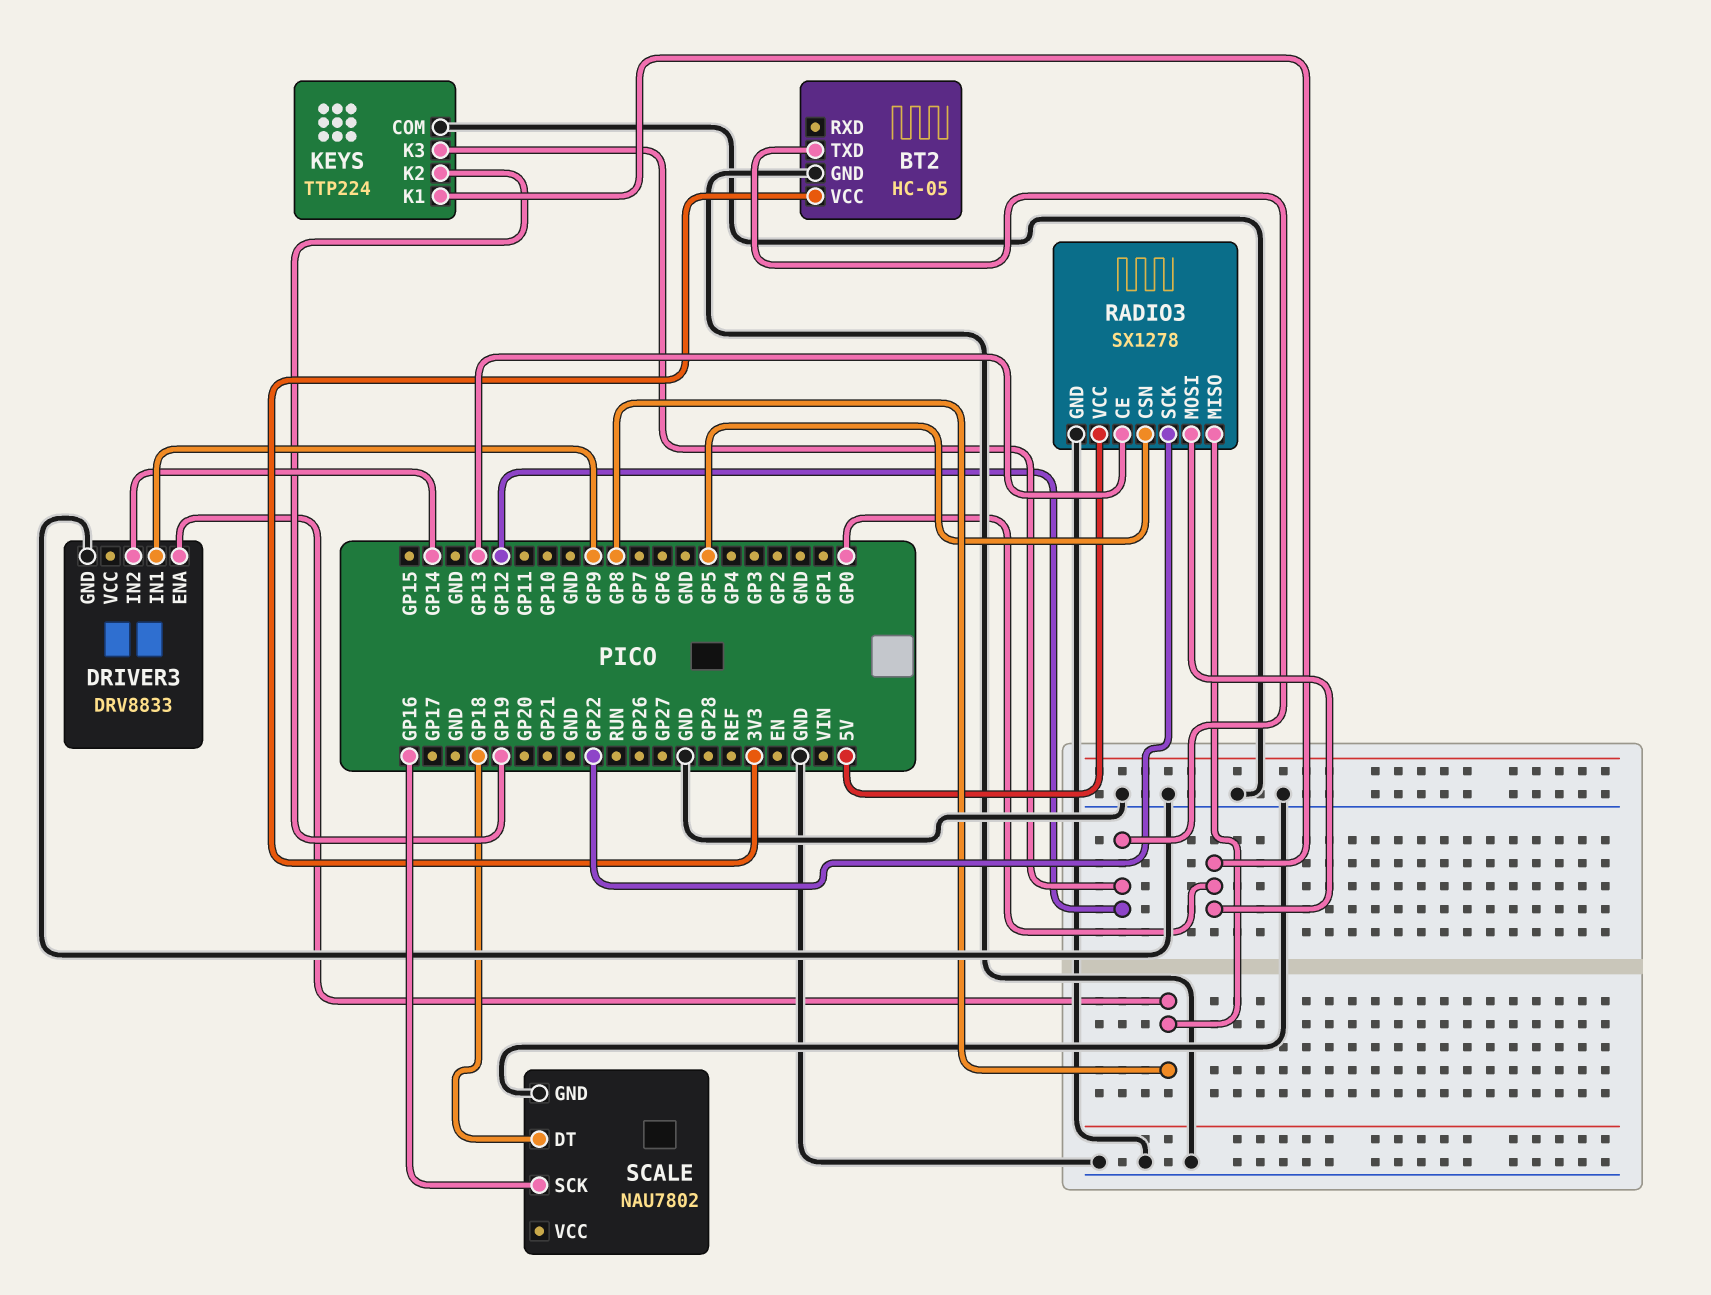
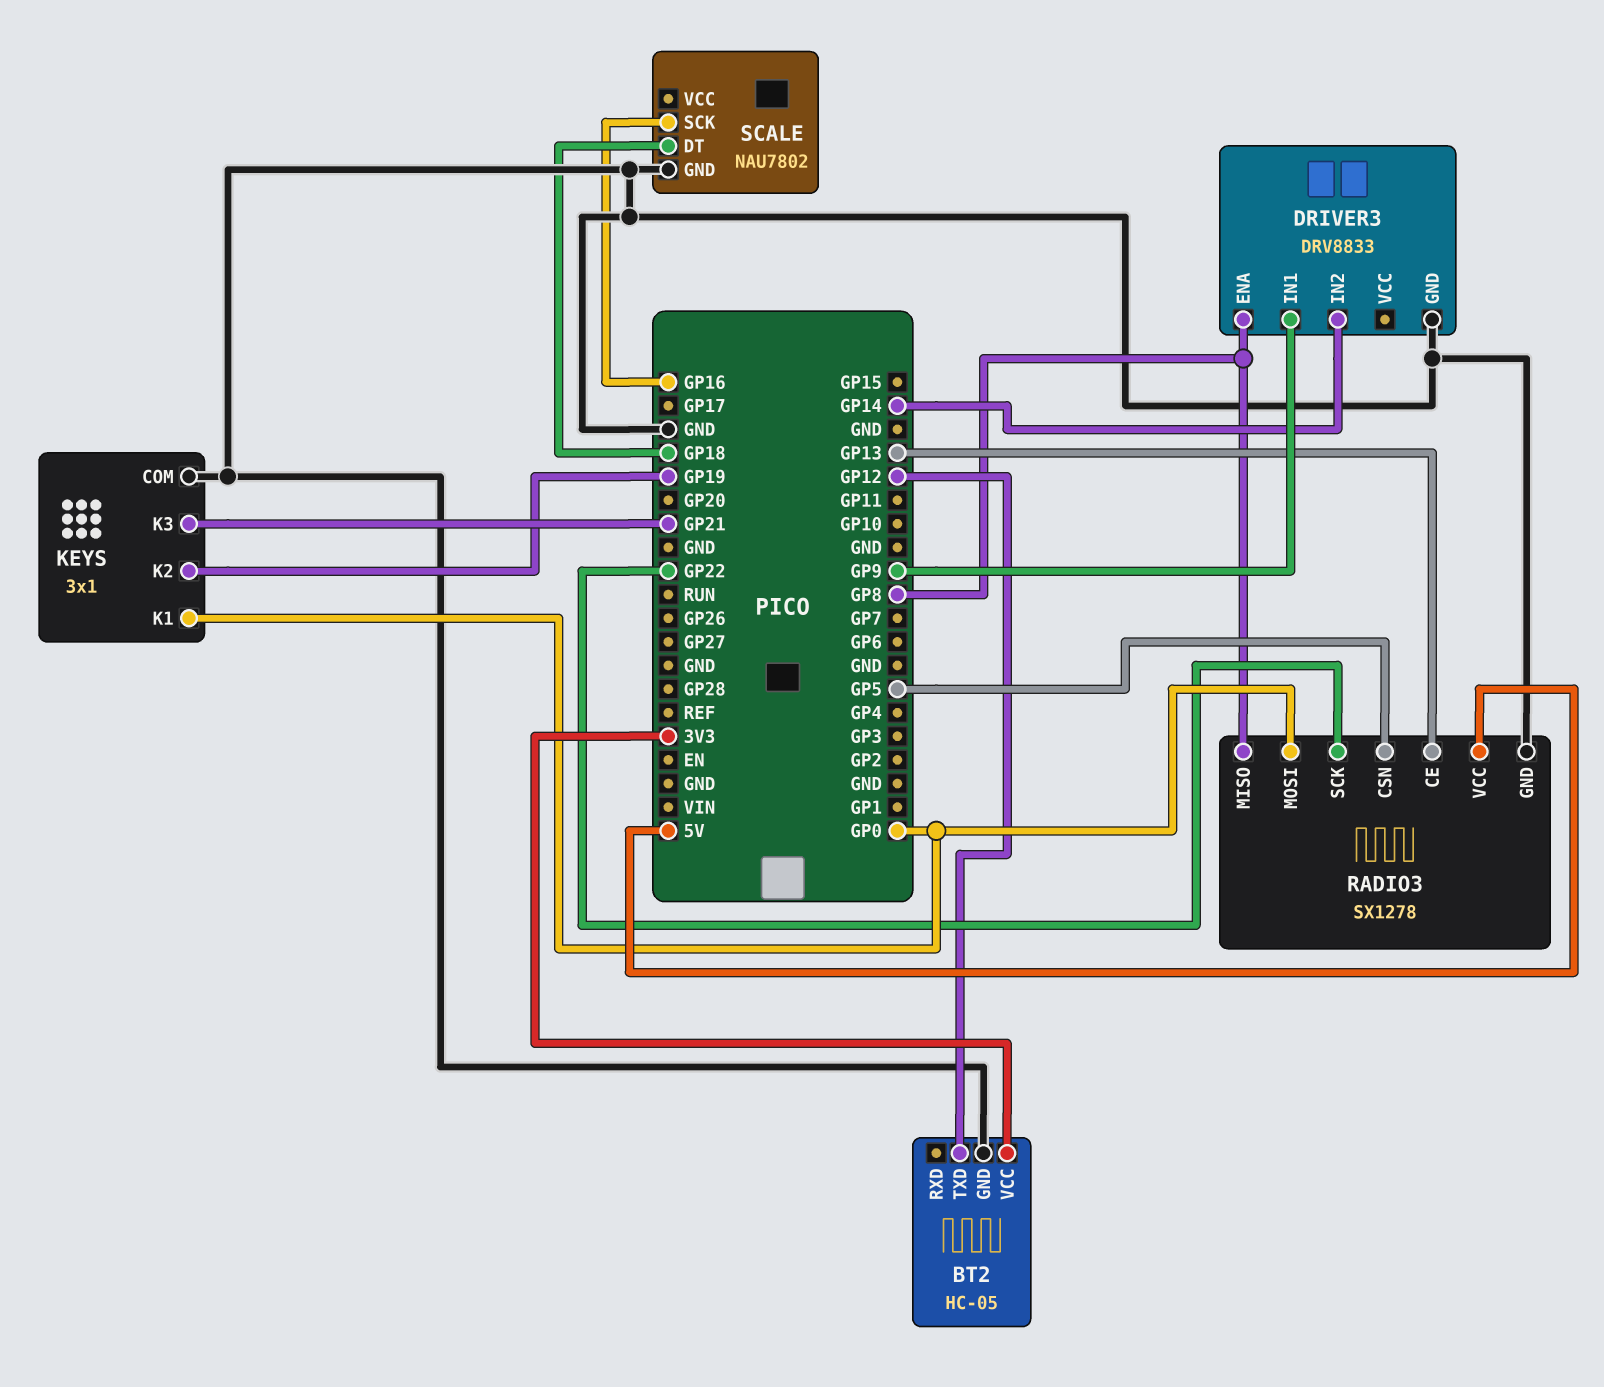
KEYS: TTP224 -> 3x1
KEYS pin K3: GP12 -> GP21

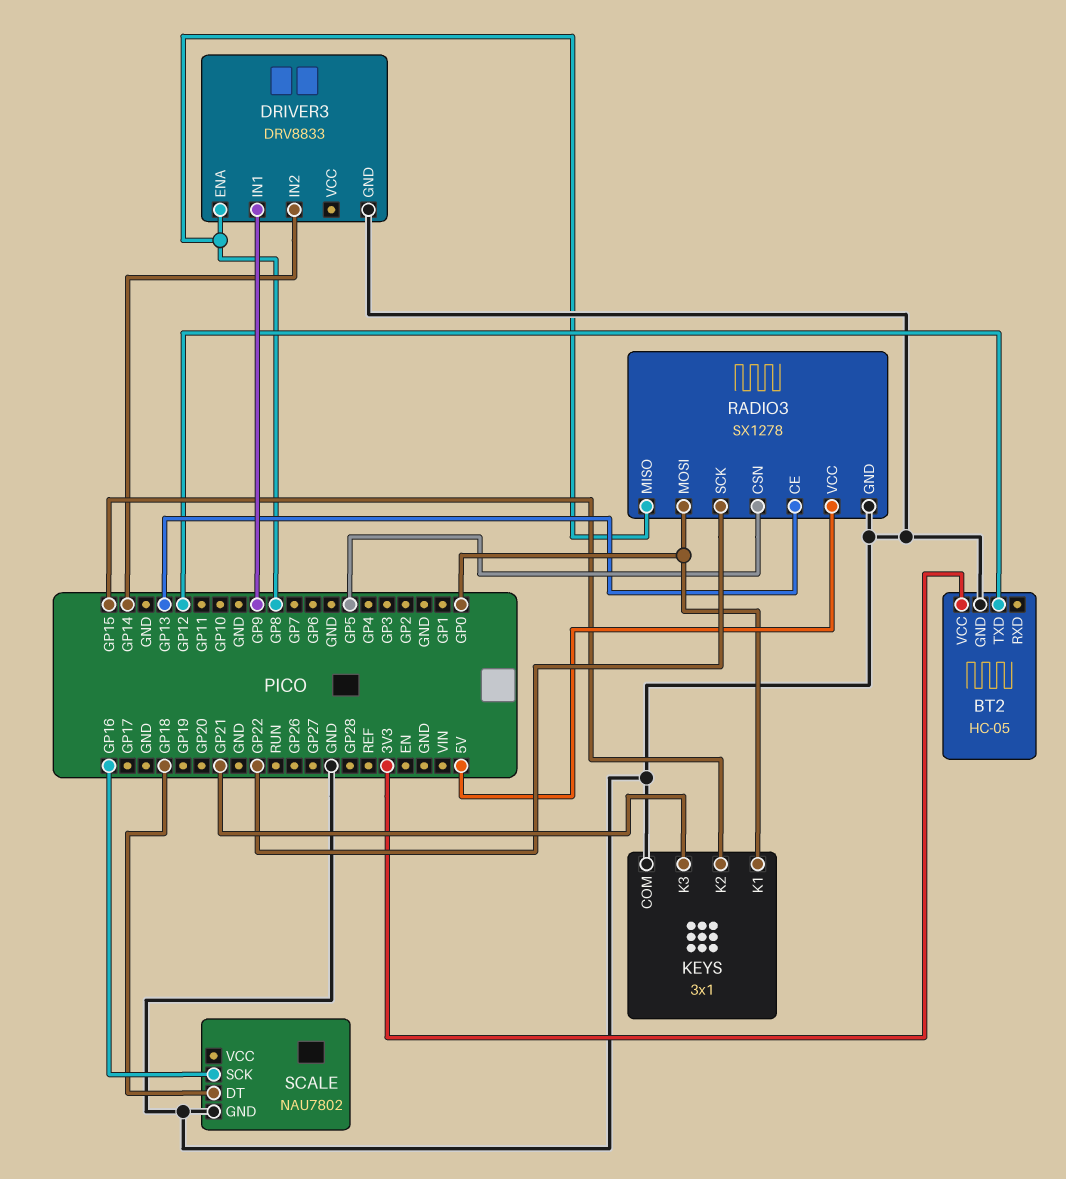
KEYS pin K2: GP19 -> GP15

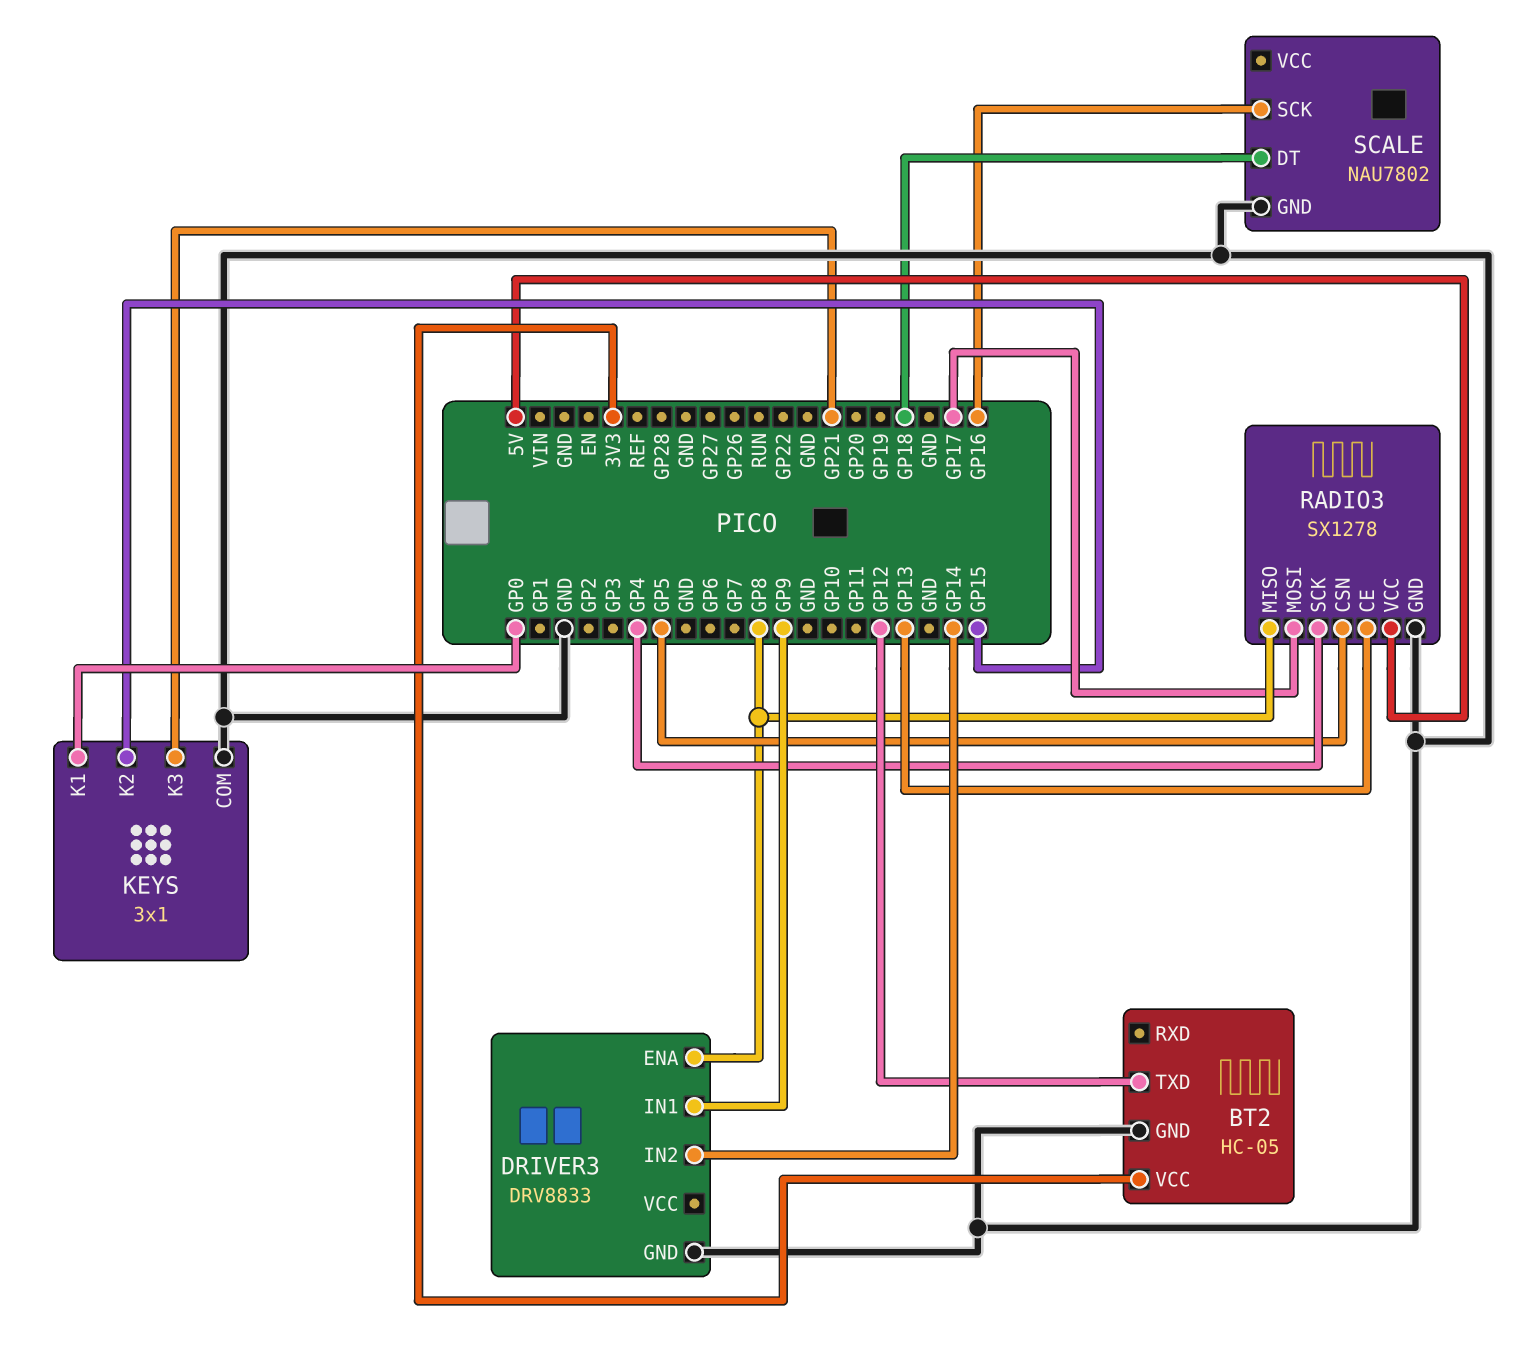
RADIO3 pin MOSI: GP0 -> GP17
RADIO3 pin SCK: GP22 -> GP4

